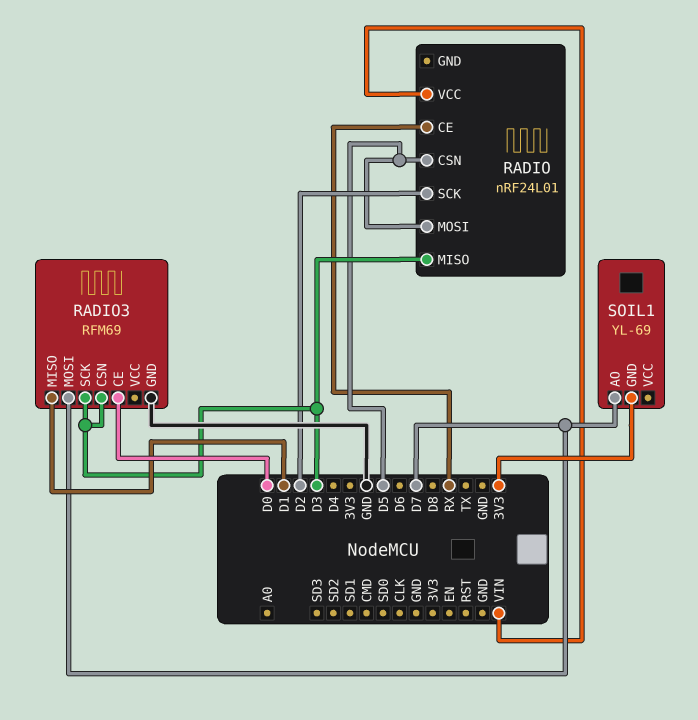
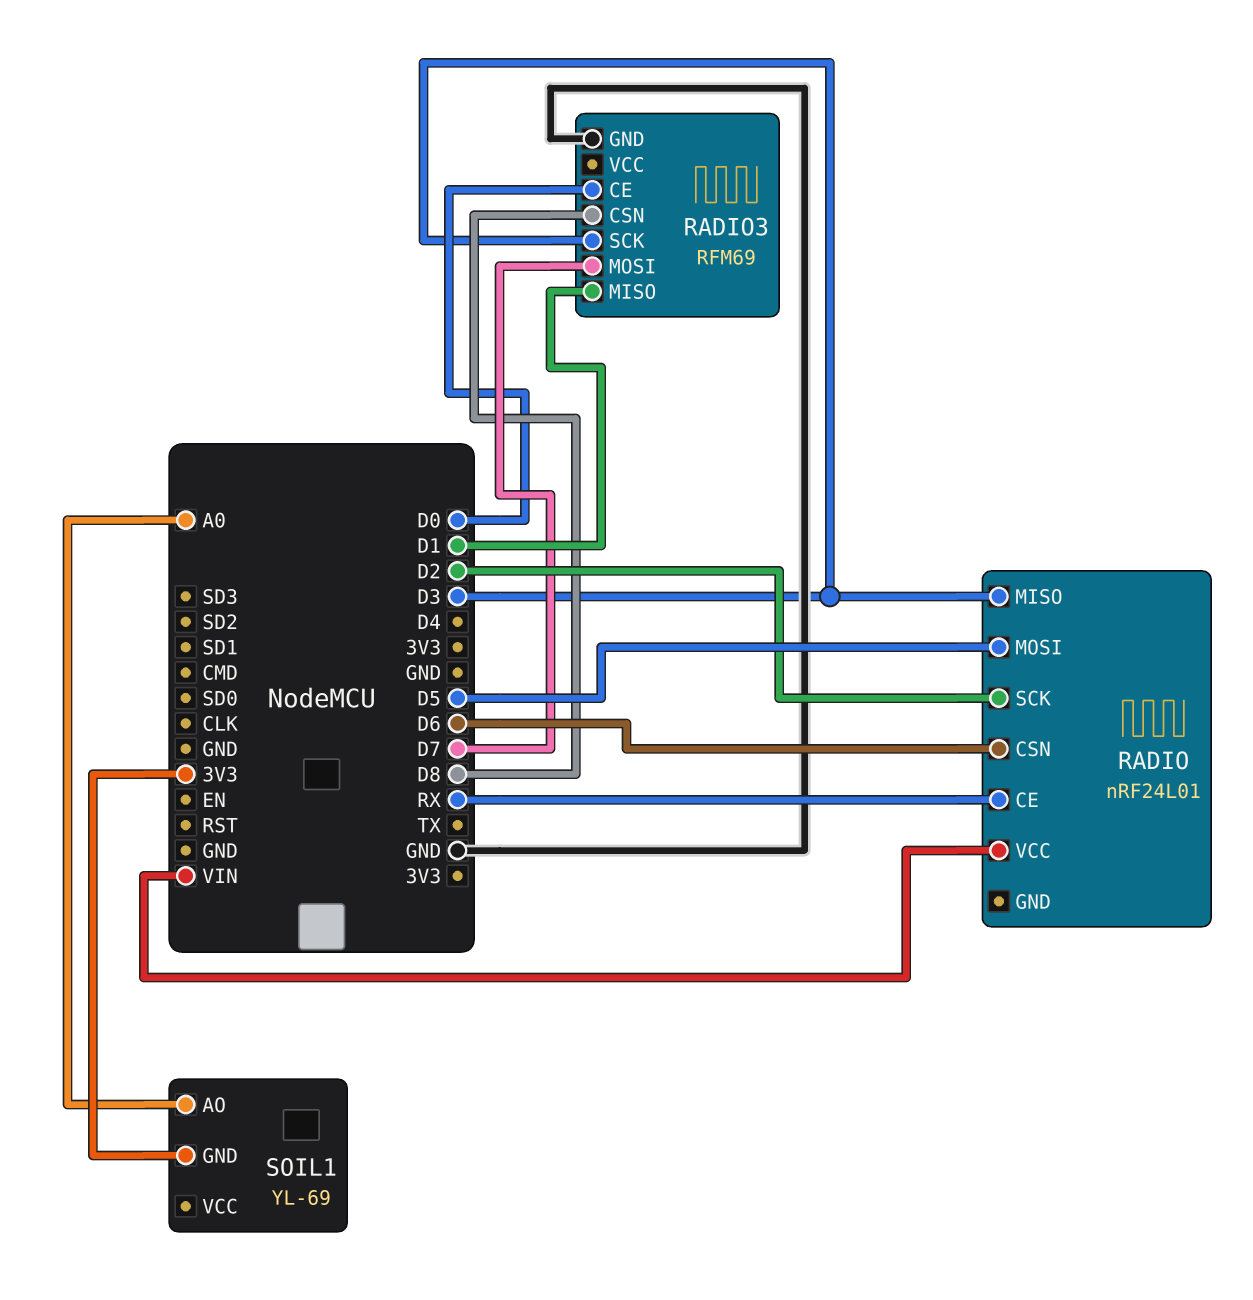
RADIO pin CSN: D5 -> D6
RADIO3 pin CSN: D3 -> D8
SOIL1 pin AO: D7 -> A0

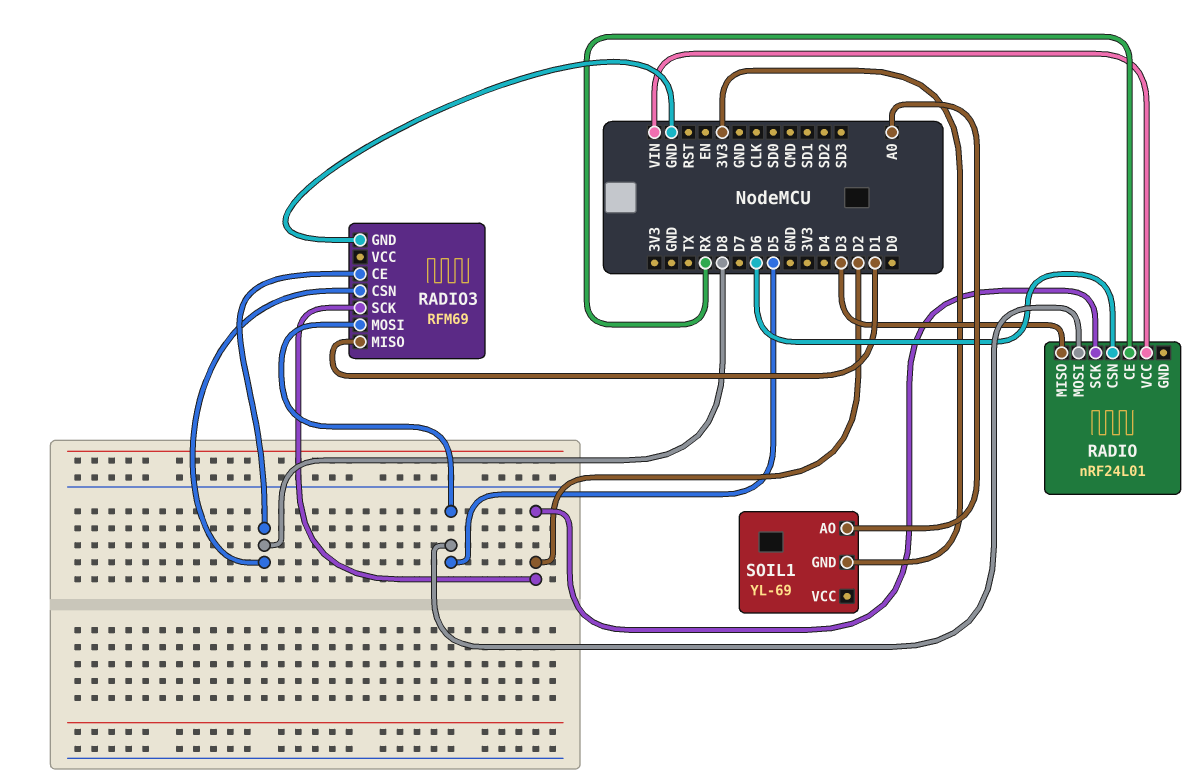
RADIO3 pin CE: D0 -> D8
RADIO3 pin MOSI: D7 -> D5
RADIO3 pin SCK: D3 -> D2

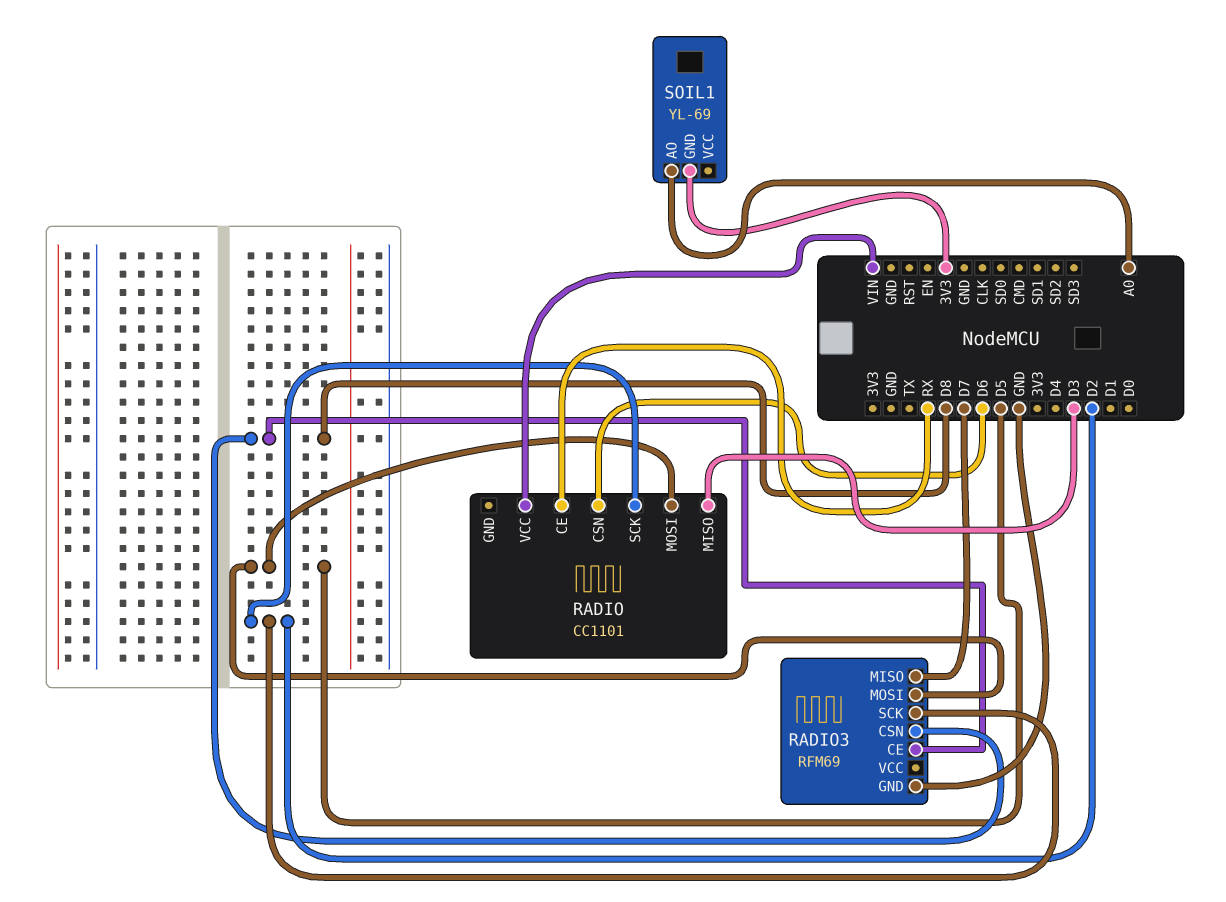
RADIO: nRF24L01 -> CC1101
RADIO3 pin MISO: D1 -> D7

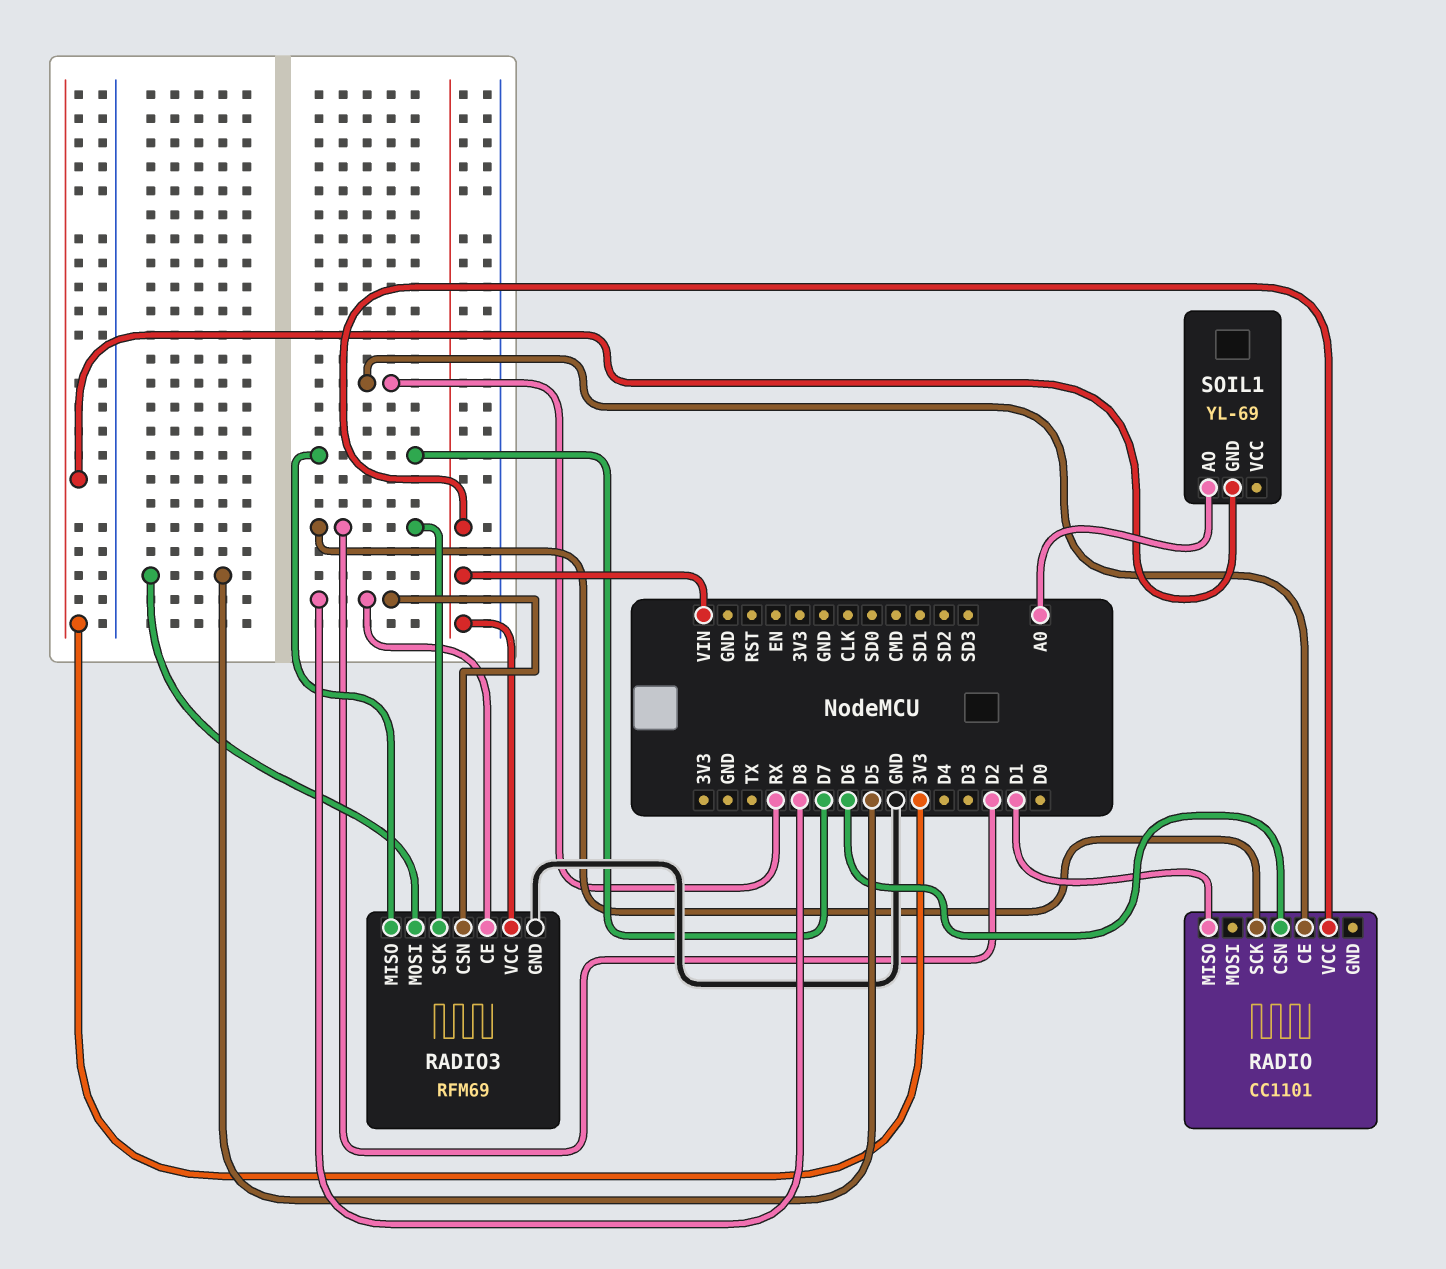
RADIO pin MISO: D3 -> D1
RADIO pin MOSI: D5 -> none
RADIO3 pin VCC: none -> VIN

